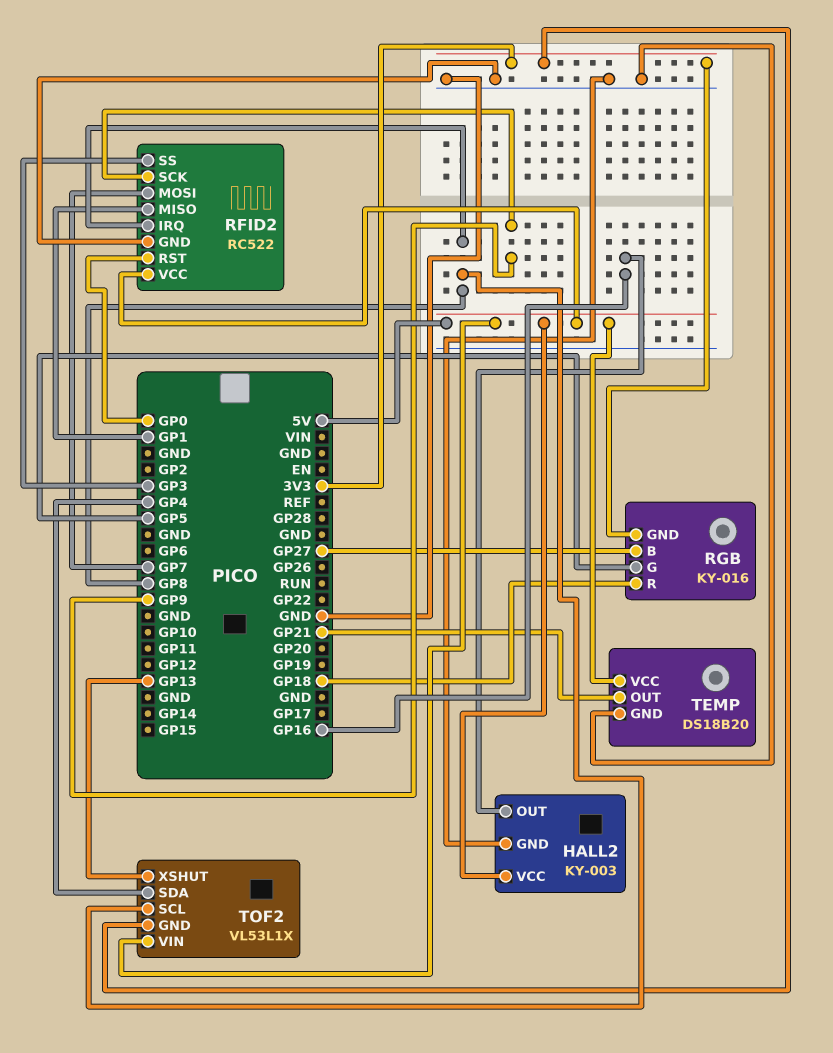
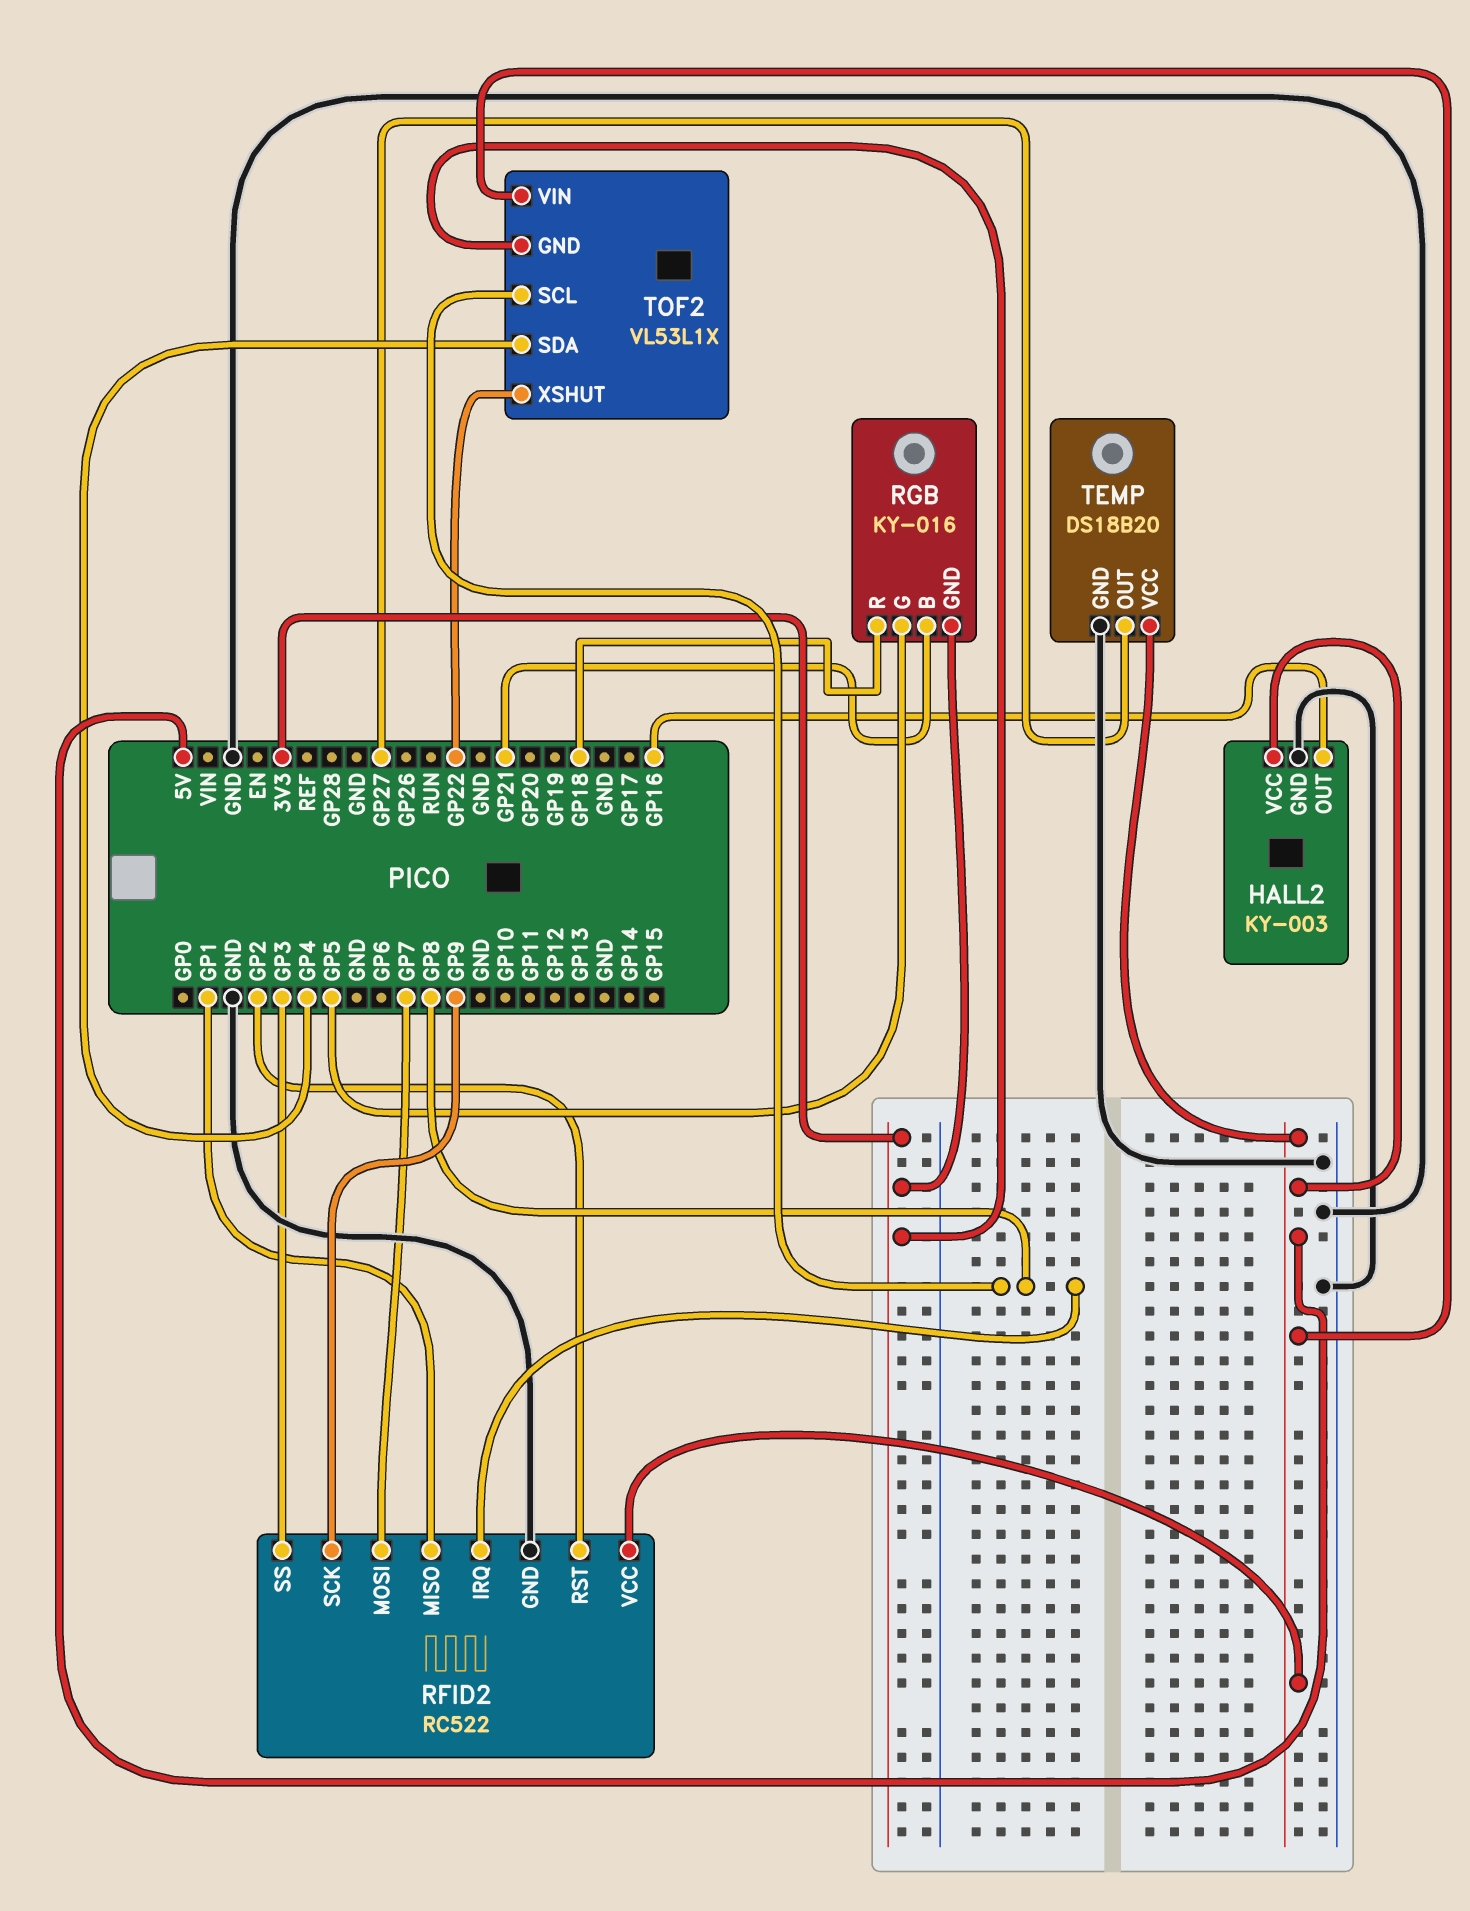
RFID2 pin RST: GP0 -> GP2
RGB pin B: GP27 -> GP21
TEMP pin OUT: GP21 -> GP27
TOF2 pin XSHUT: GP13 -> GP22

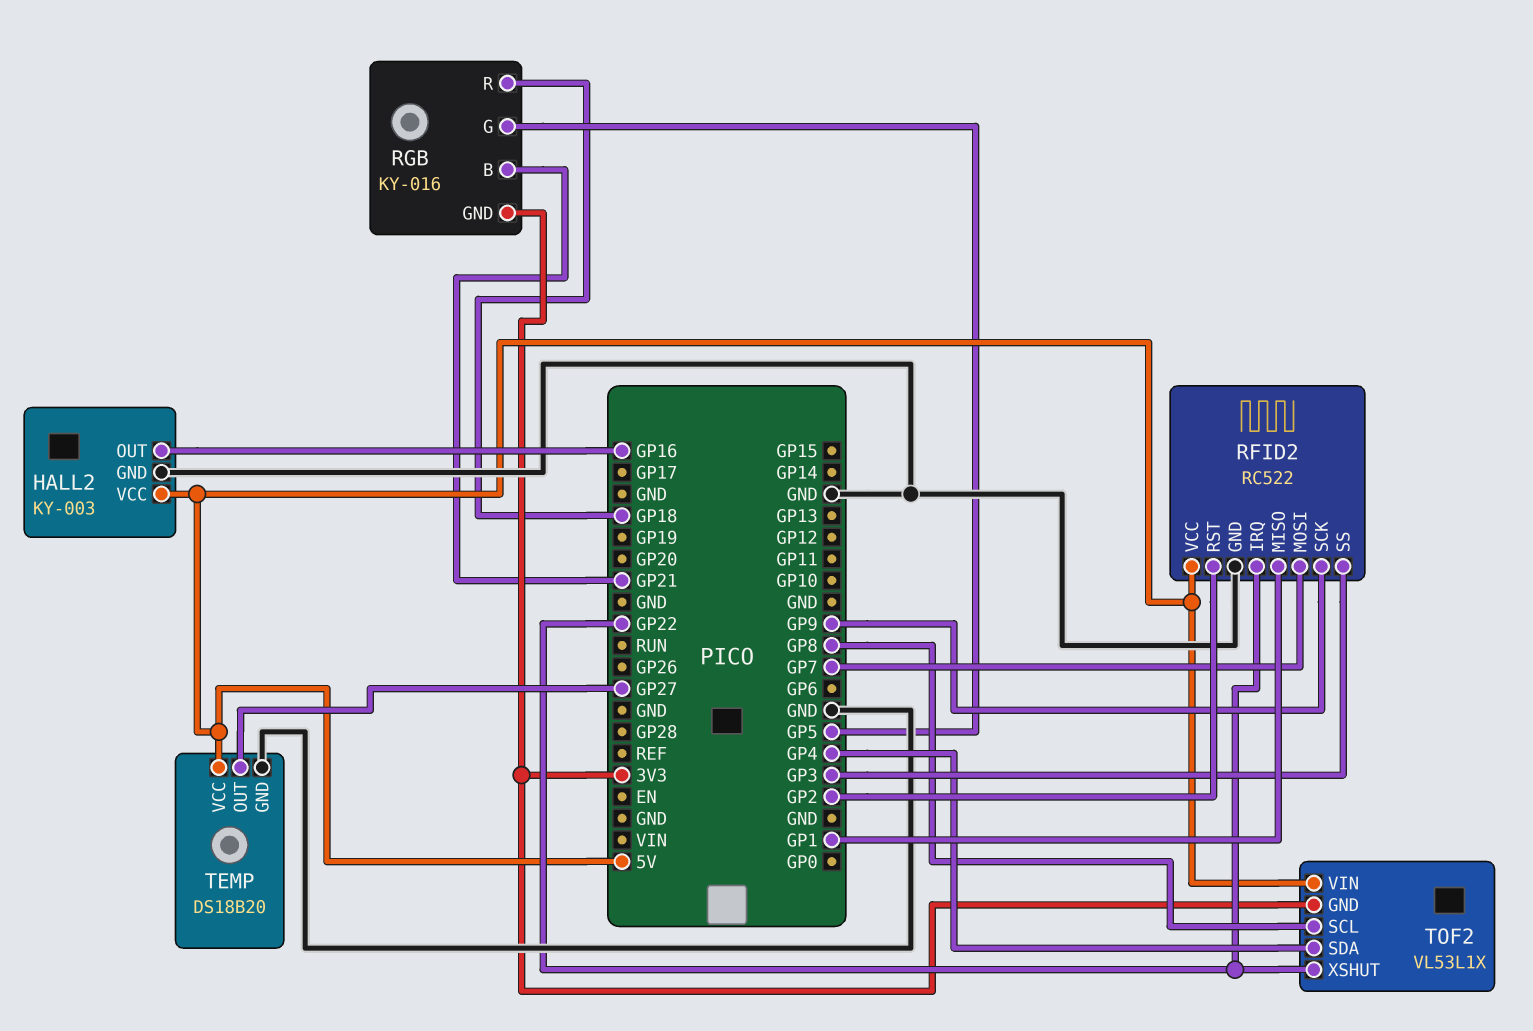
RFID2 pin IRQ: GP8 -> GP22

